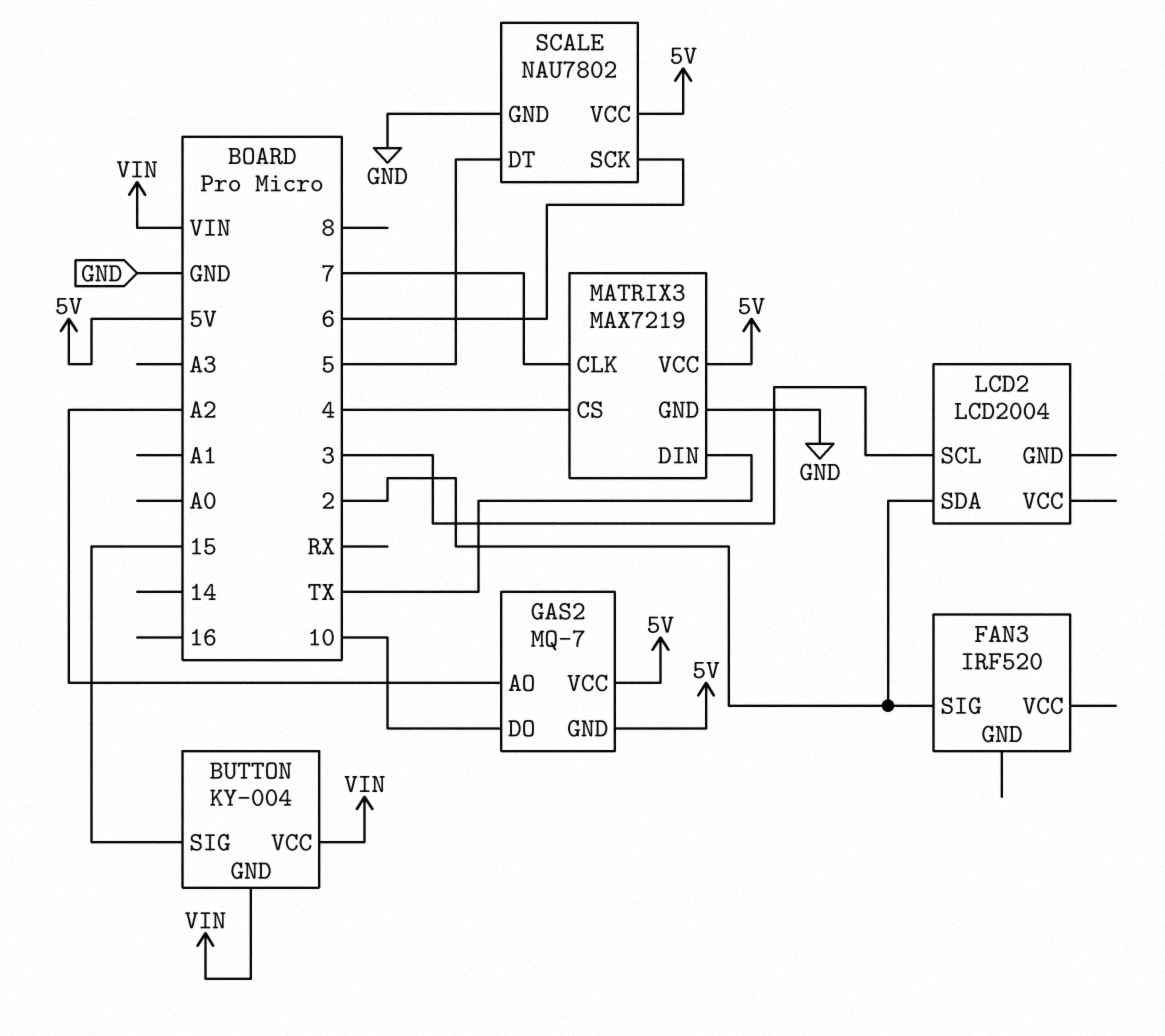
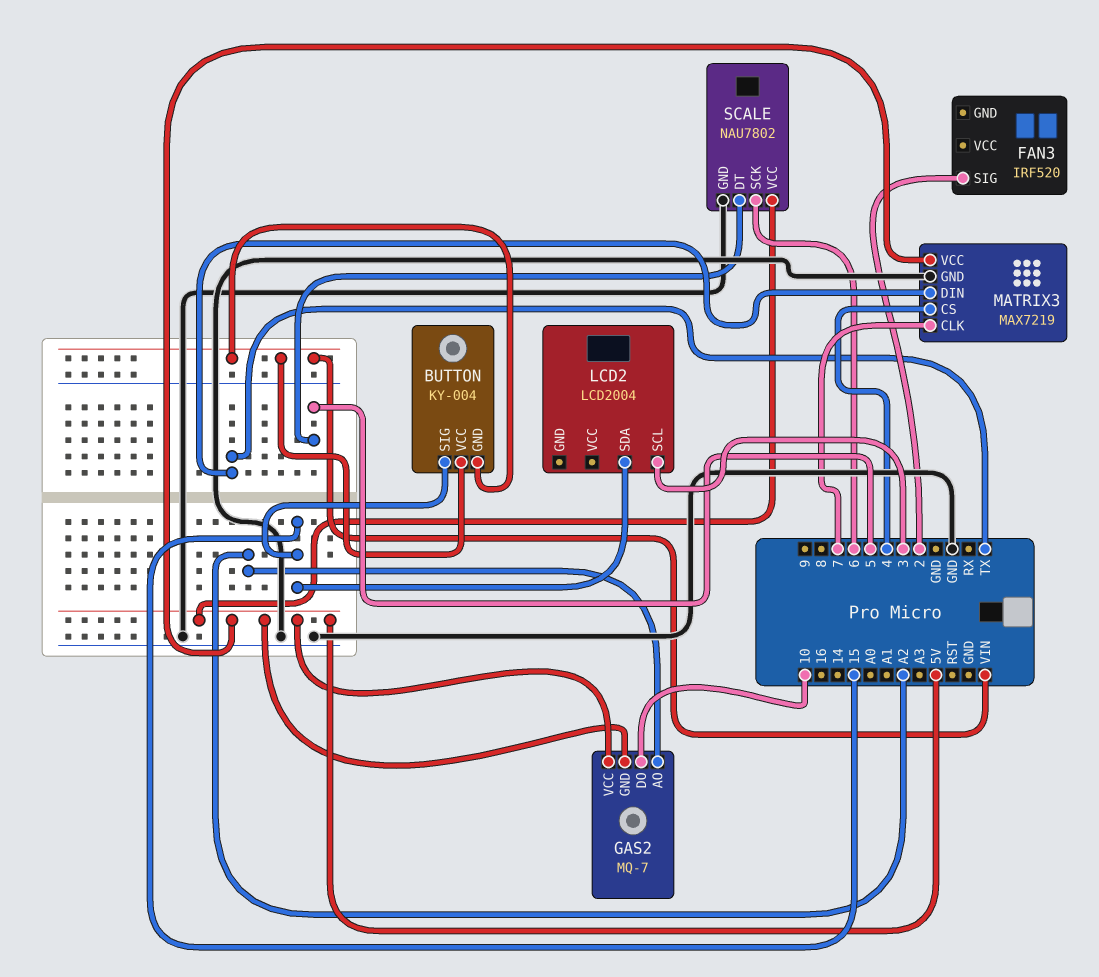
LCD2 pin SDA: 2 -> 15

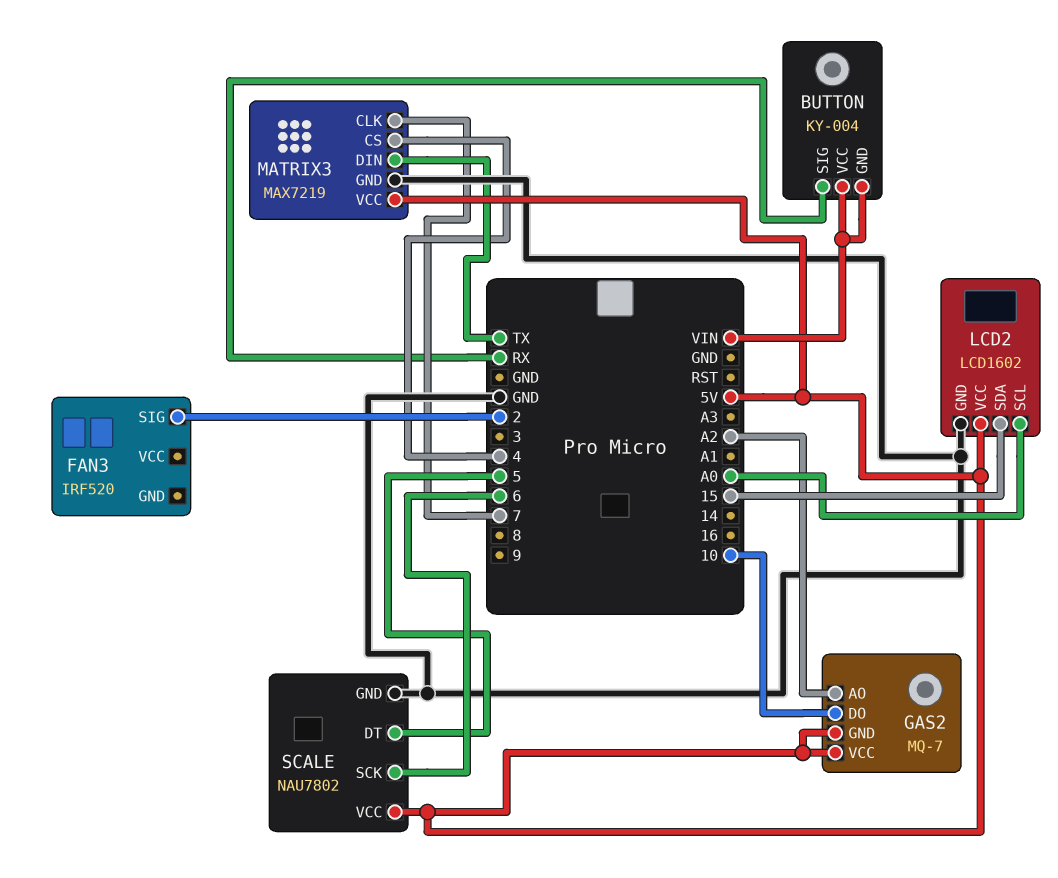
BUTTON pin SIG: 15 -> RX
LCD2: LCD2004 -> LCD1602
LCD2 pin GND: none -> GND
LCD2 pin SCL: 3 -> A0
LCD2 pin VCC: none -> 5V

